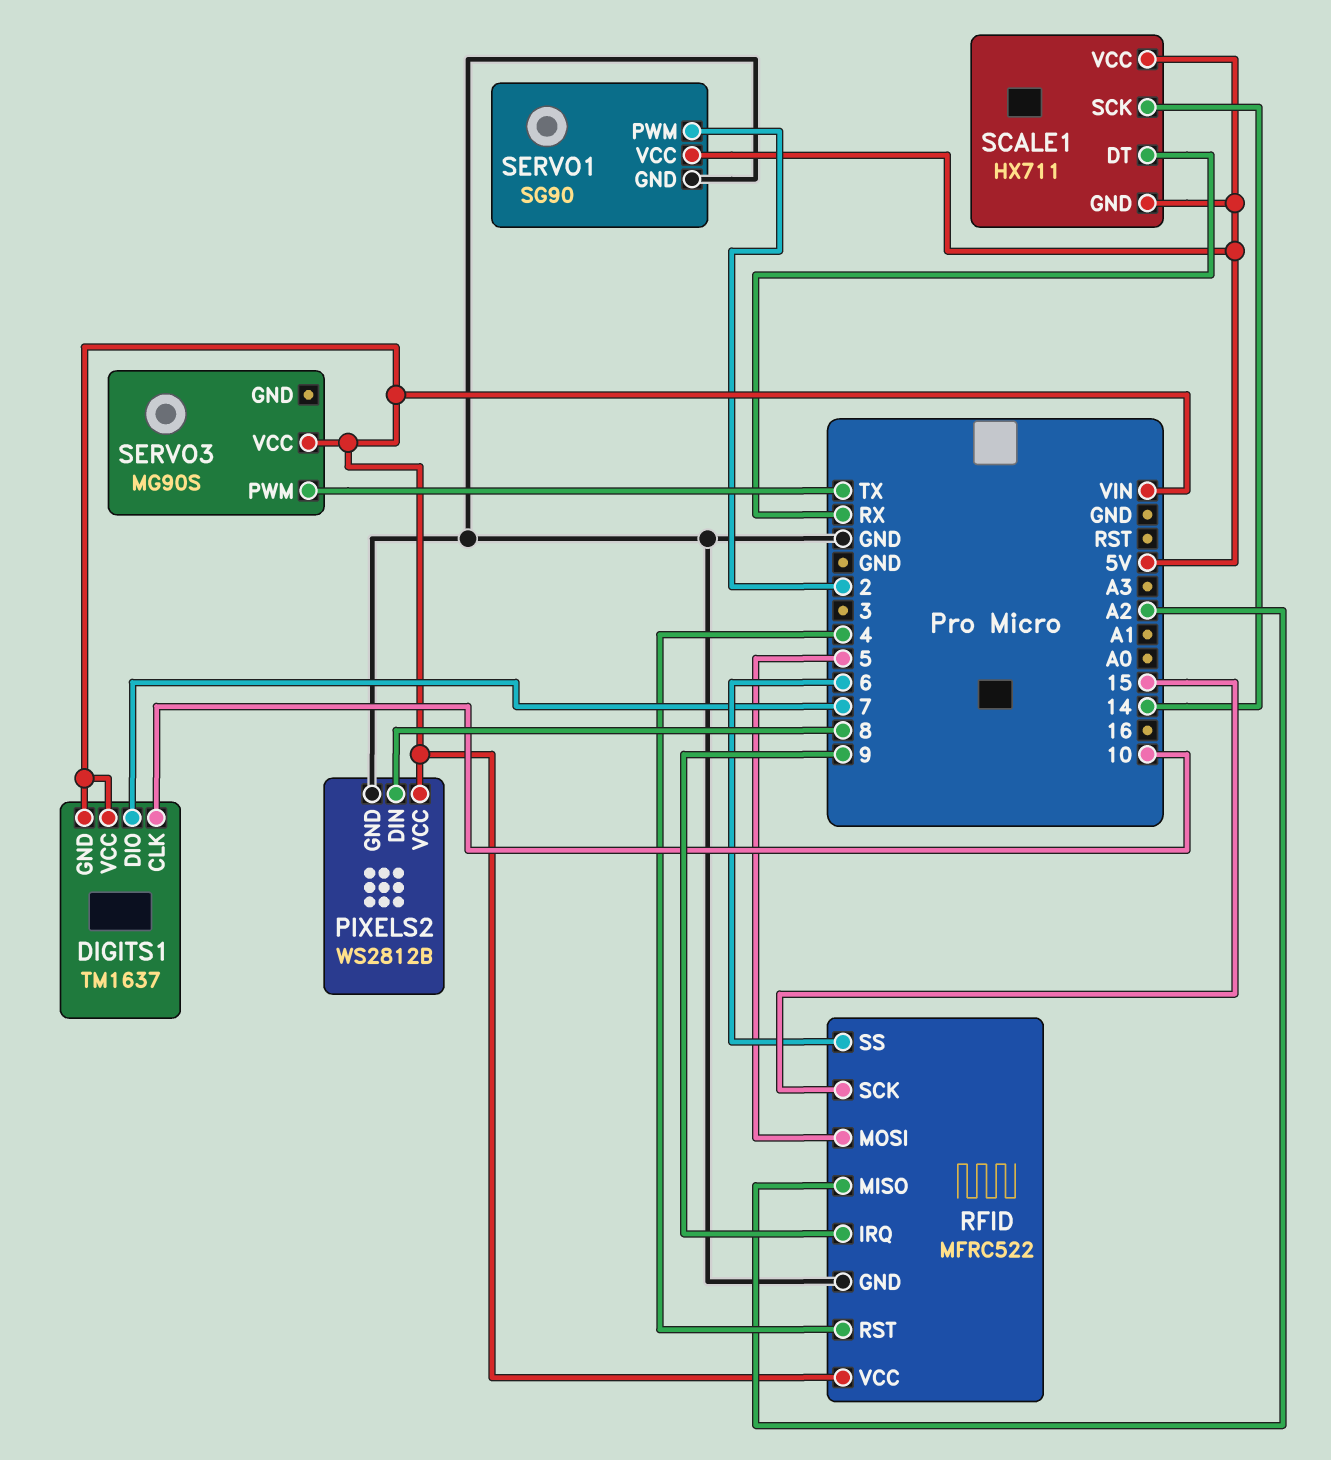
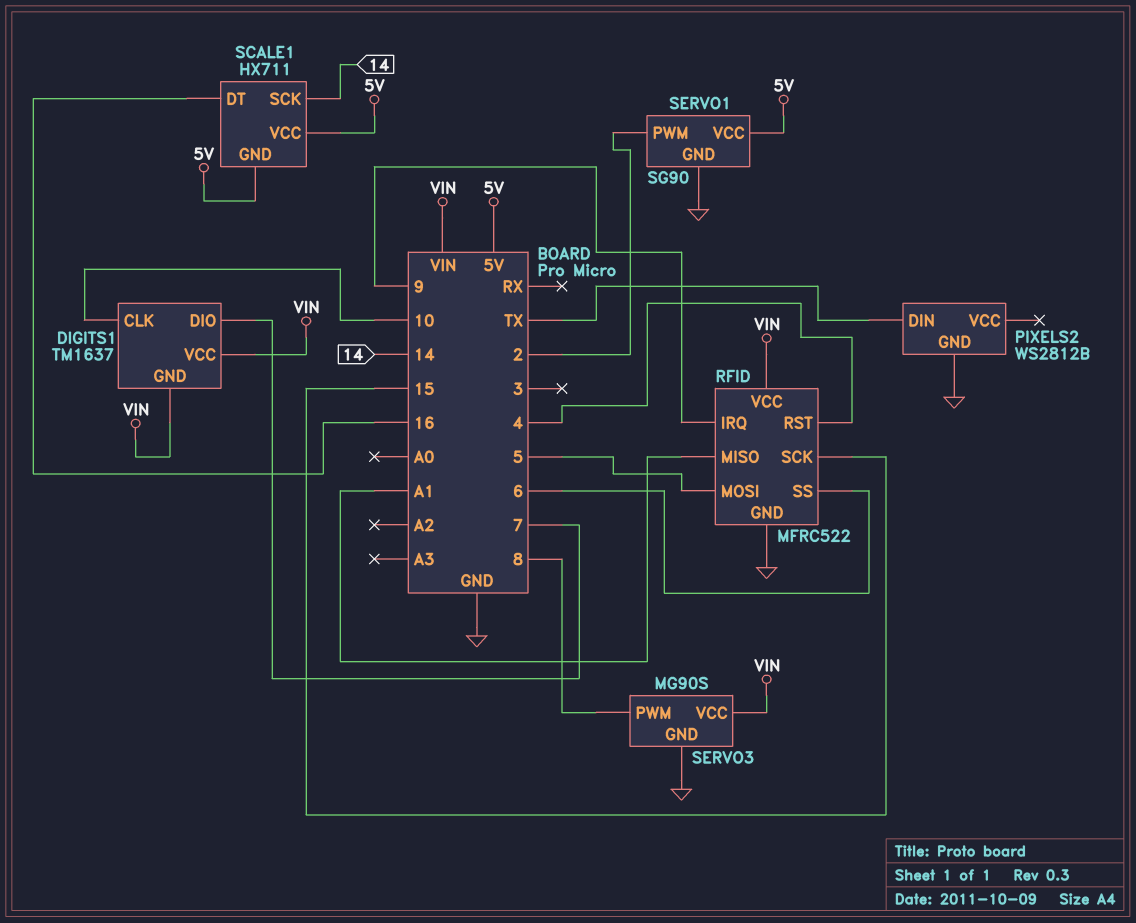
PIXELS2 pin DIN: 8 -> TX
PIXELS2 pin VCC: VIN -> none
RFID pin MISO: A2 -> A1
SCALE1 pin DT: RX -> 16
SERVO3 pin GND: none -> GND
SERVO3 pin PWM: TX -> 8

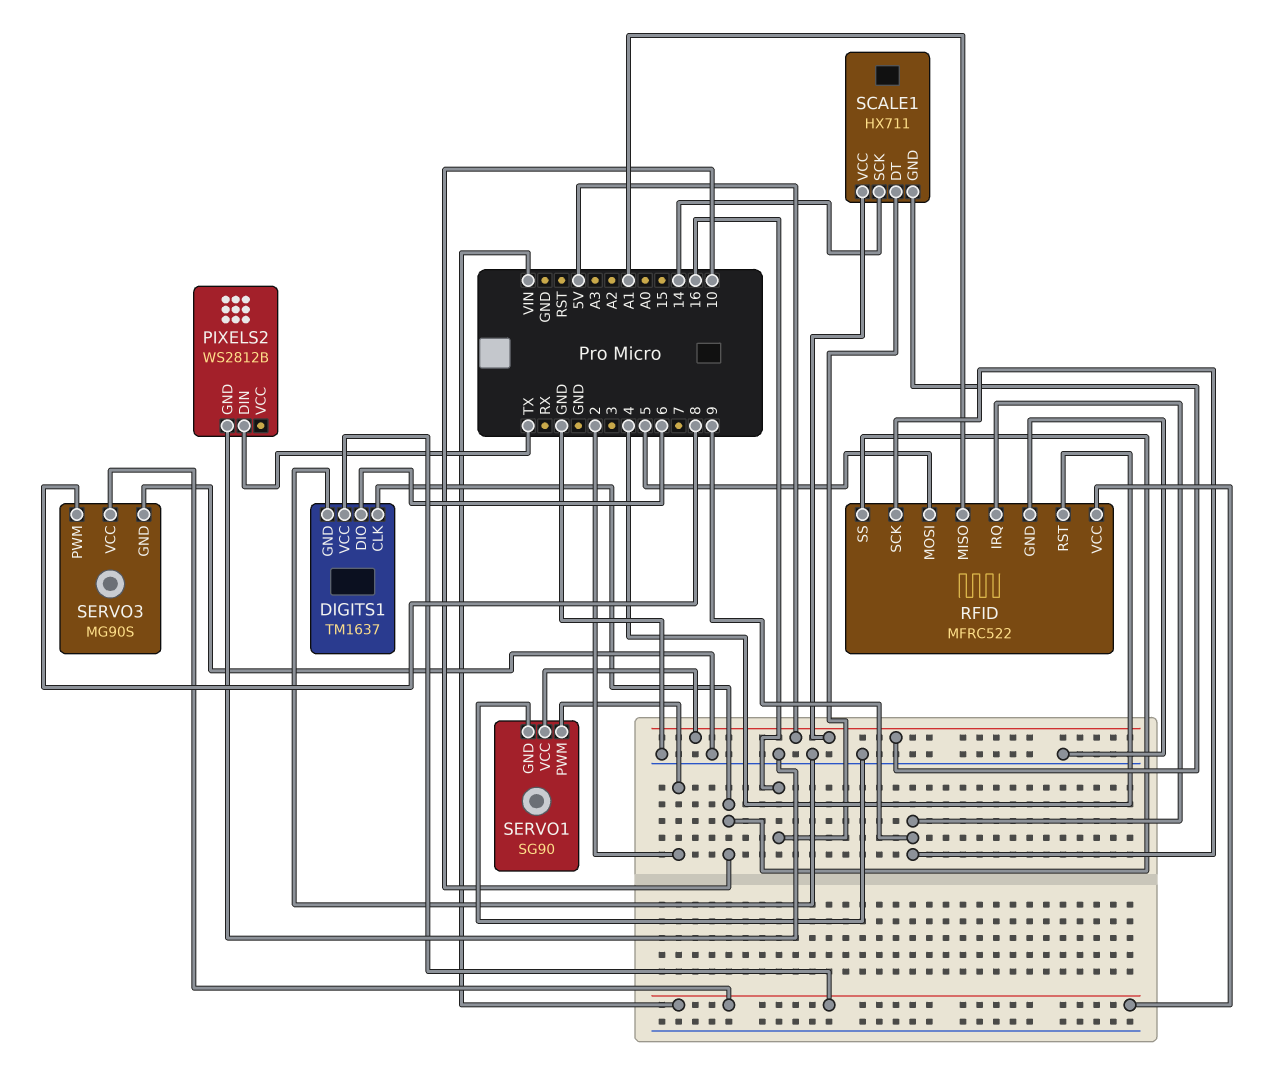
DIGITS1 pin DIO: 7 -> 6
DIGITS1 pin GND: VIN -> GND
RFID pin SCK: 15 -> 9
RFID pin SS: 6 -> 10

